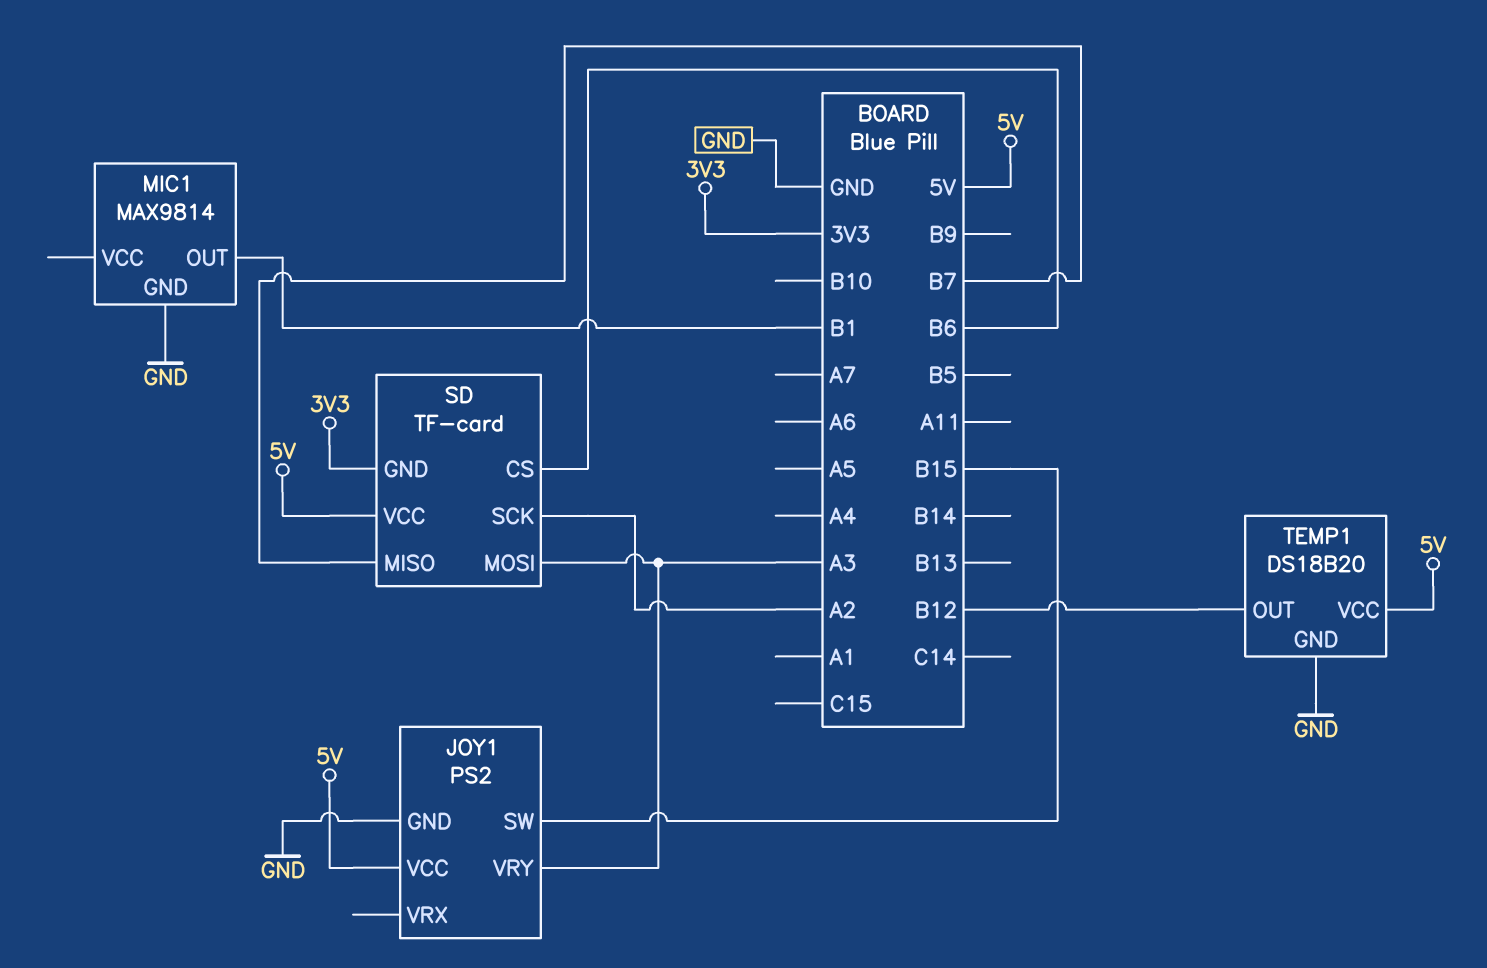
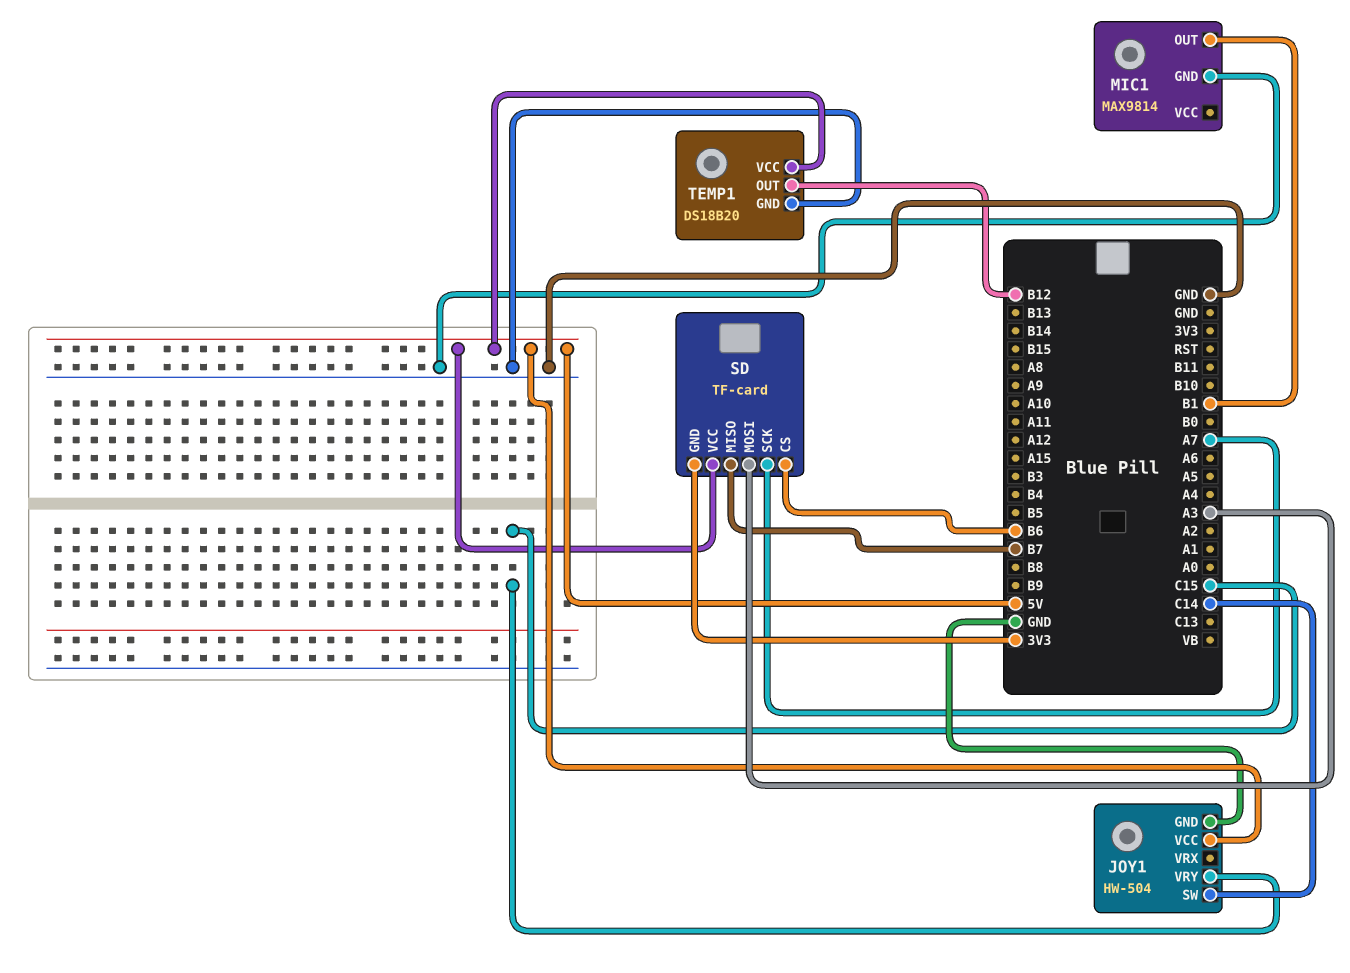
JOY1: PS2 -> HW-504
JOY1 pin SW: B15 -> C14
JOY1 pin VRY: A3 -> C15
SD pin SCK: A2 -> A7

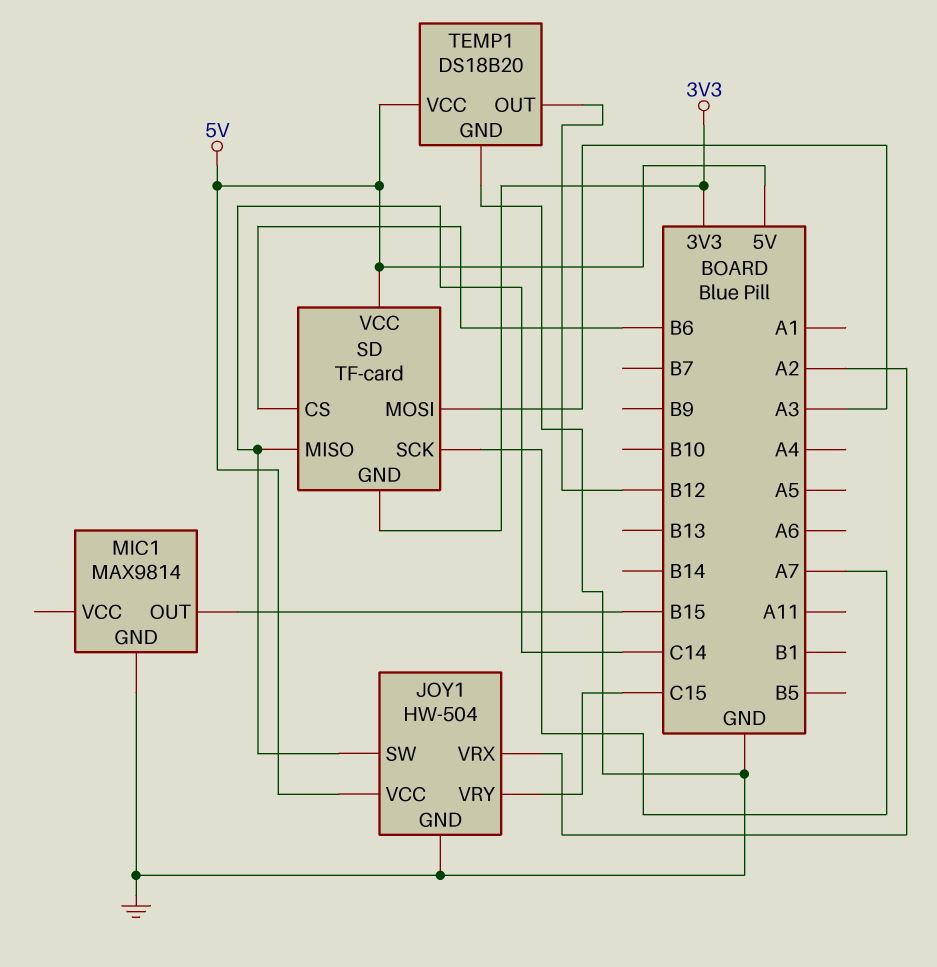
JOY1 pin VRX: none -> A2
MIC1 pin OUT: B1 -> B15
SD pin MISO: B7 -> C14

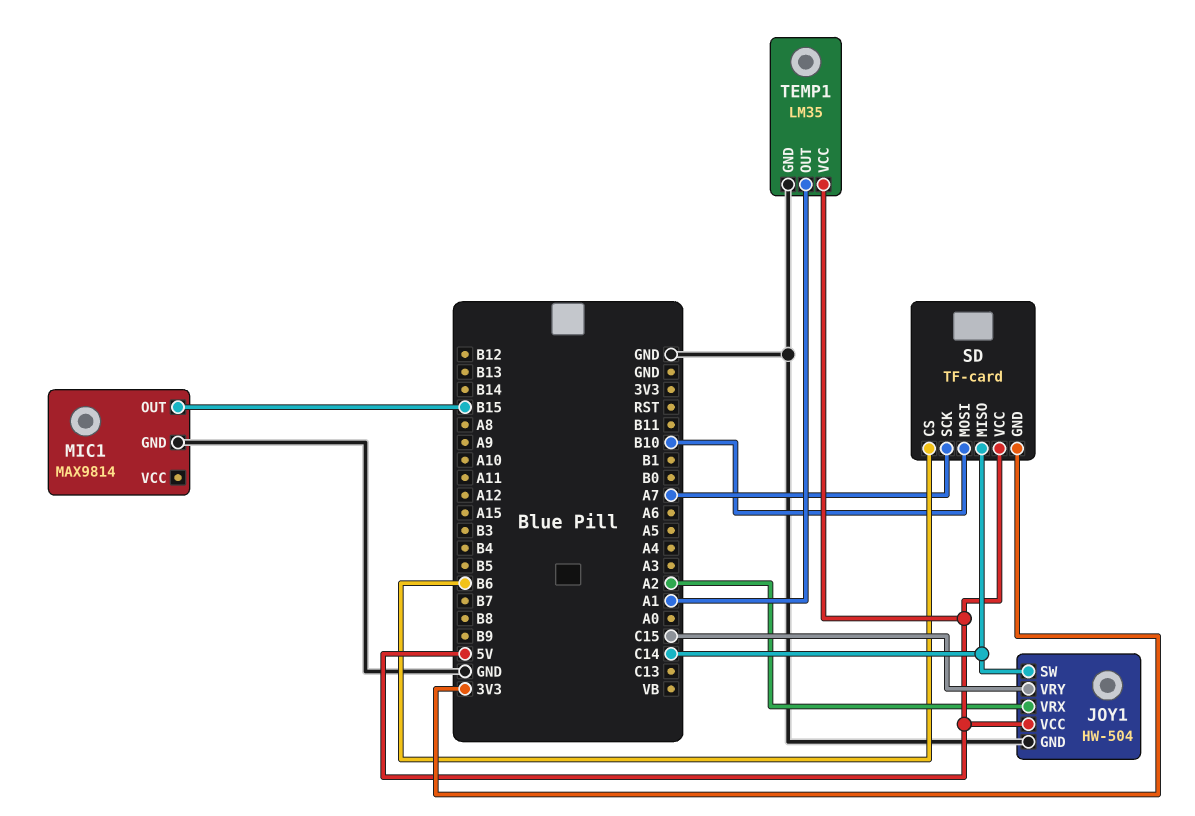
SD pin MOSI: A3 -> B10
TEMP1: DS18B20 -> LM35
TEMP1 pin OUT: B12 -> A1

